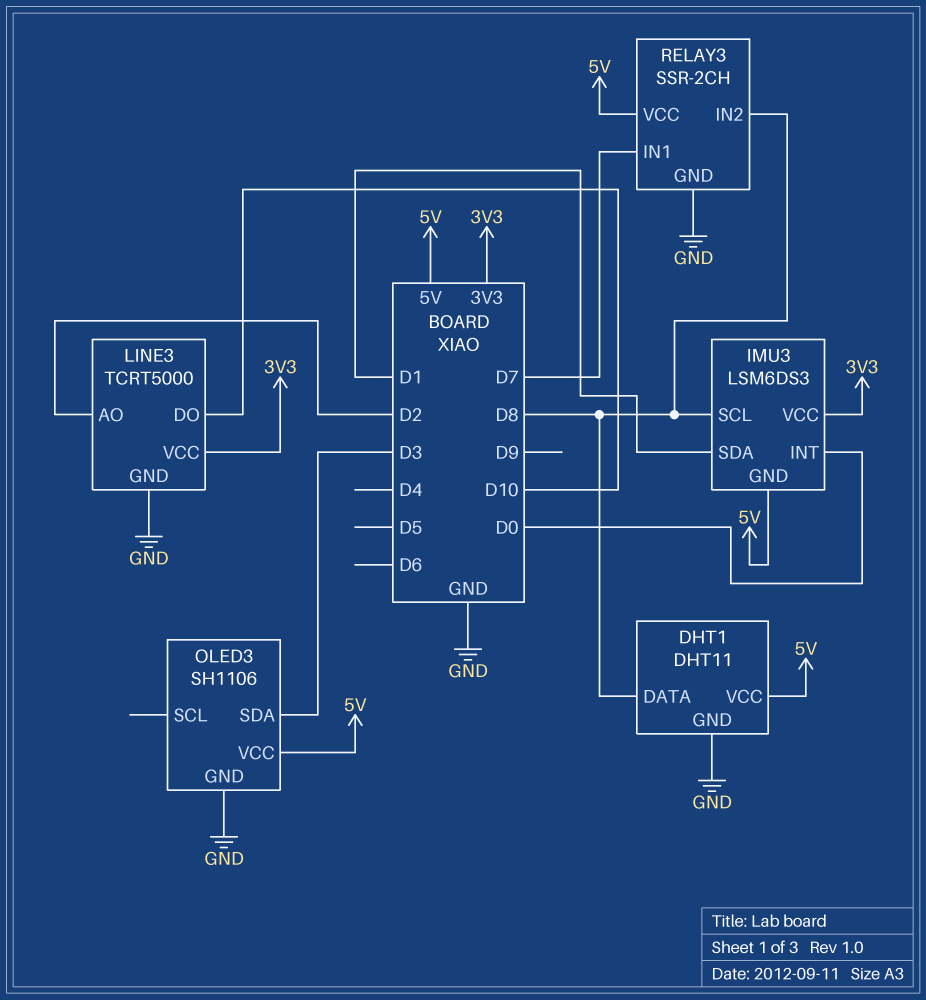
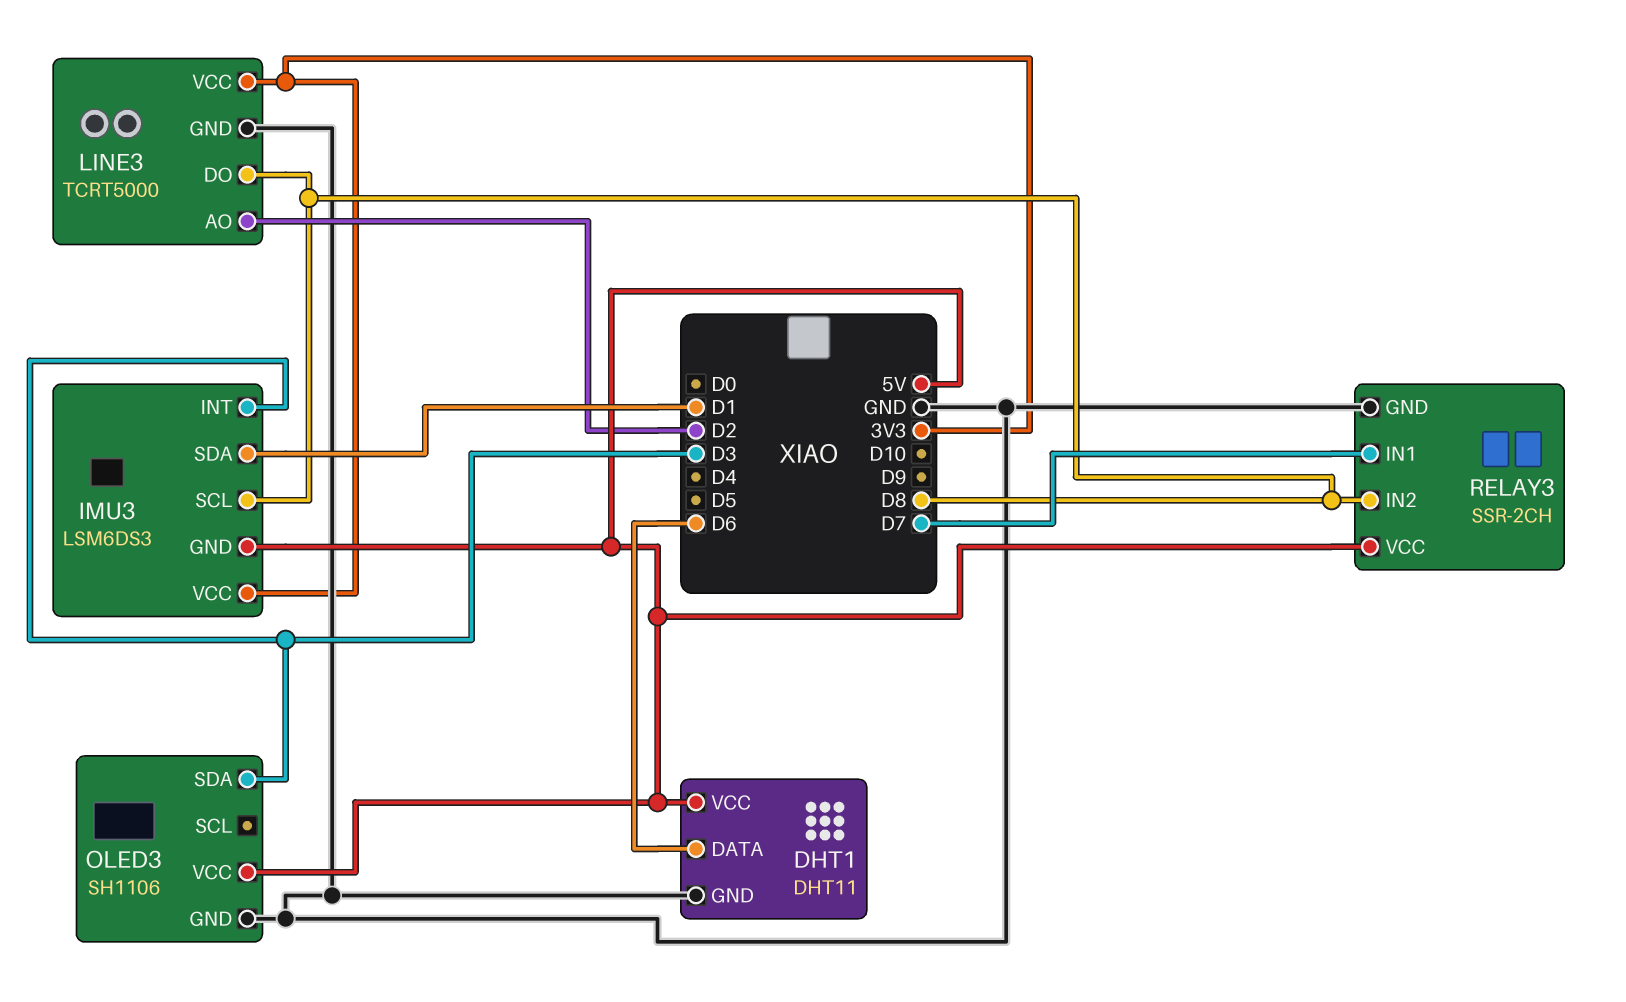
DHT1 pin DATA: D8 -> D6
IMU3 pin INT: D0 -> D3
LINE3 pin DO: D10 -> D8

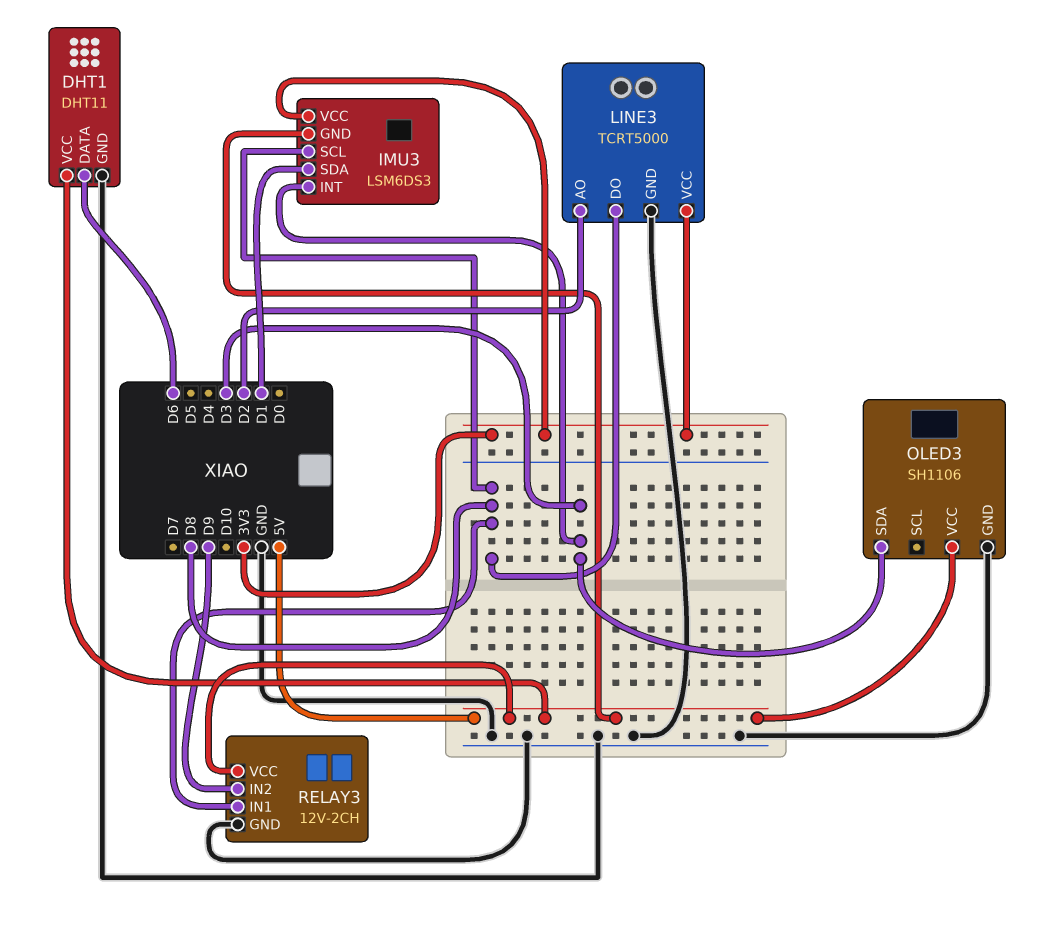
RELAY3: SSR-2CH -> 12V-2CH
RELAY3 pin IN1: D7 -> D8
RELAY3 pin IN2: D8 -> D9

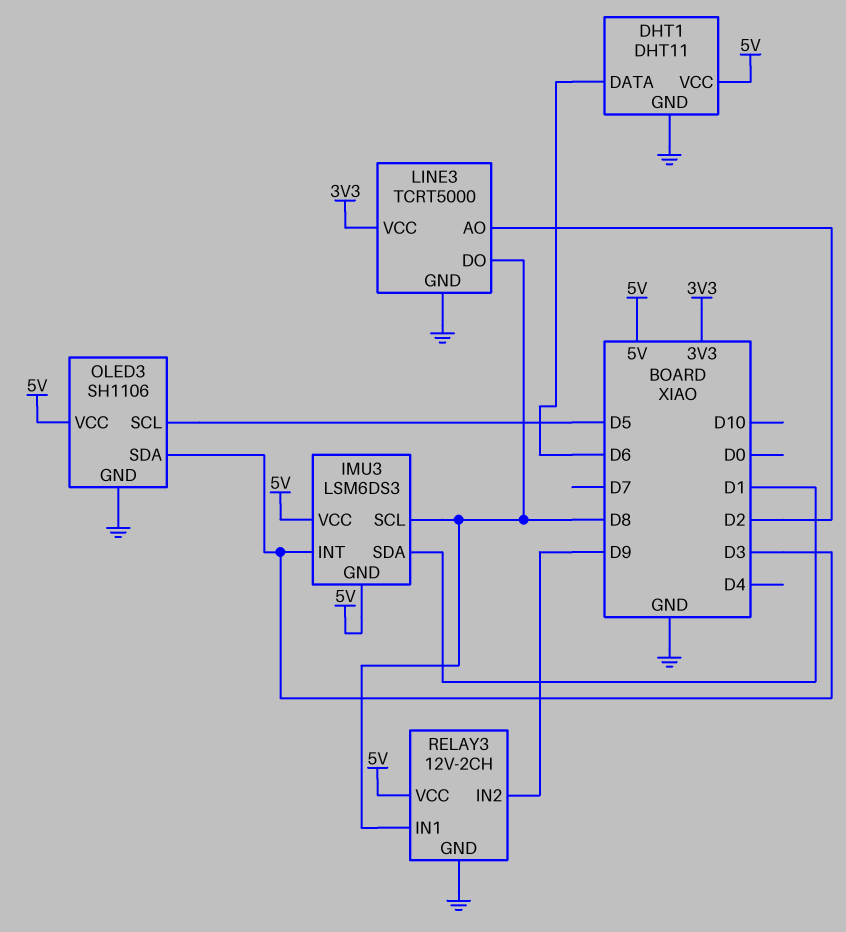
IMU3 pin VCC: 3V3 -> 5V
OLED3 pin SCL: none -> D5

